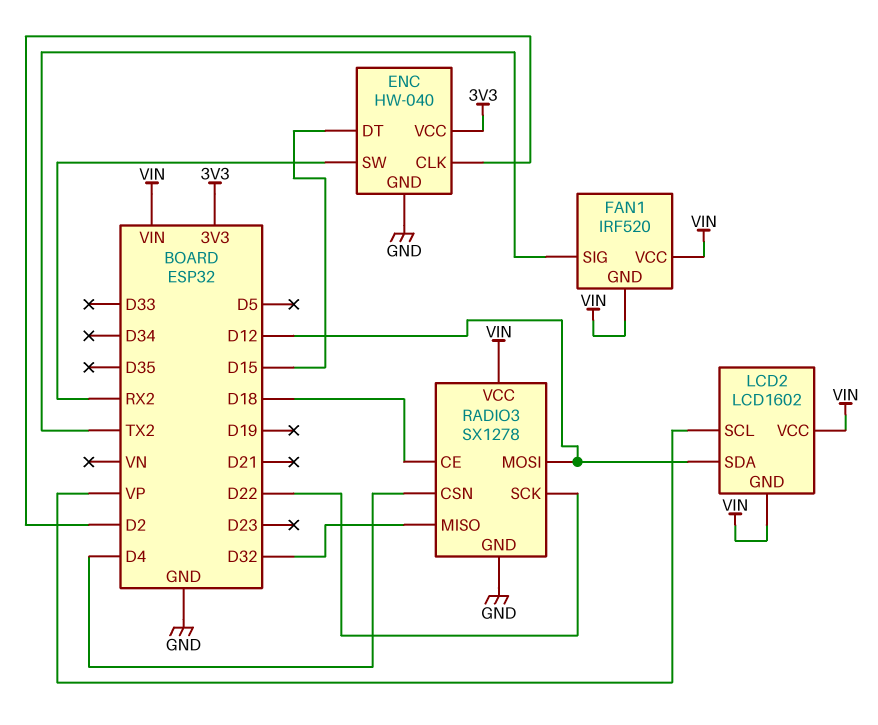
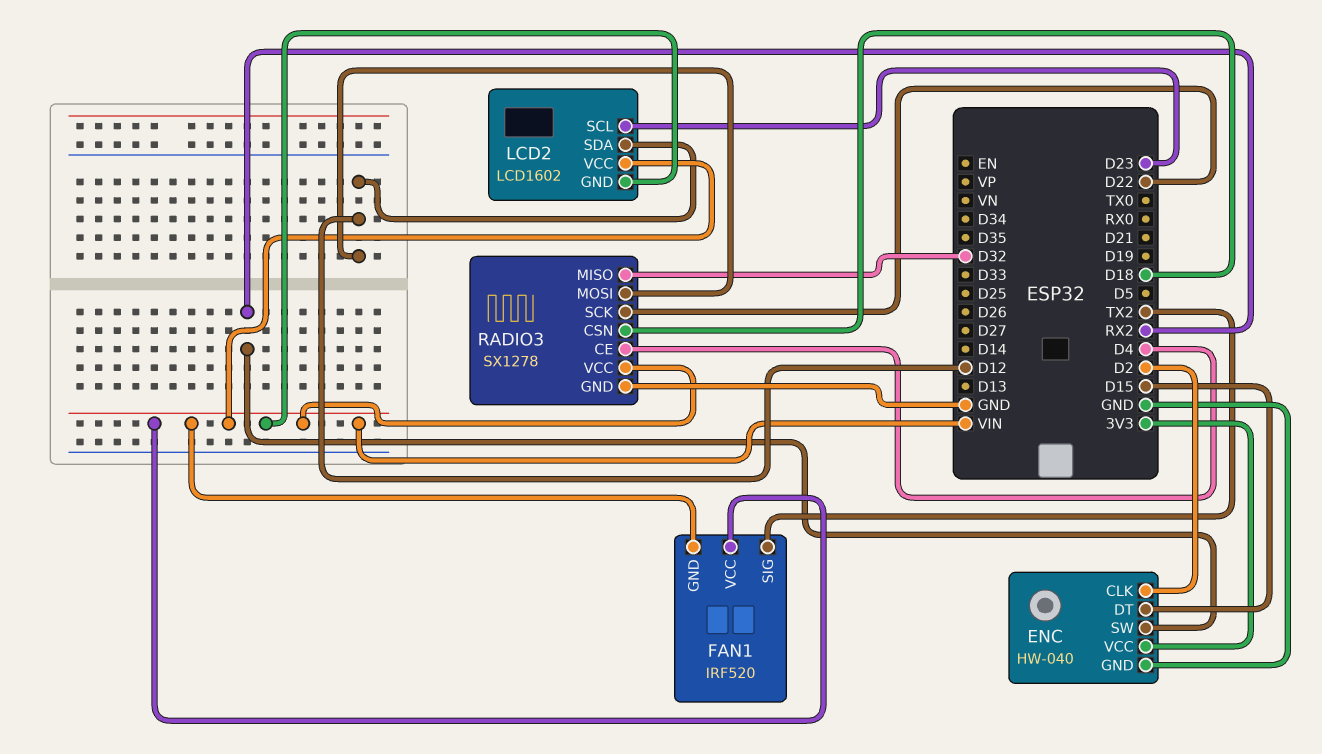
LCD2 pin SCL: VP -> D23
RADIO3 pin CE: D18 -> D4
RADIO3 pin CSN: D4 -> D18

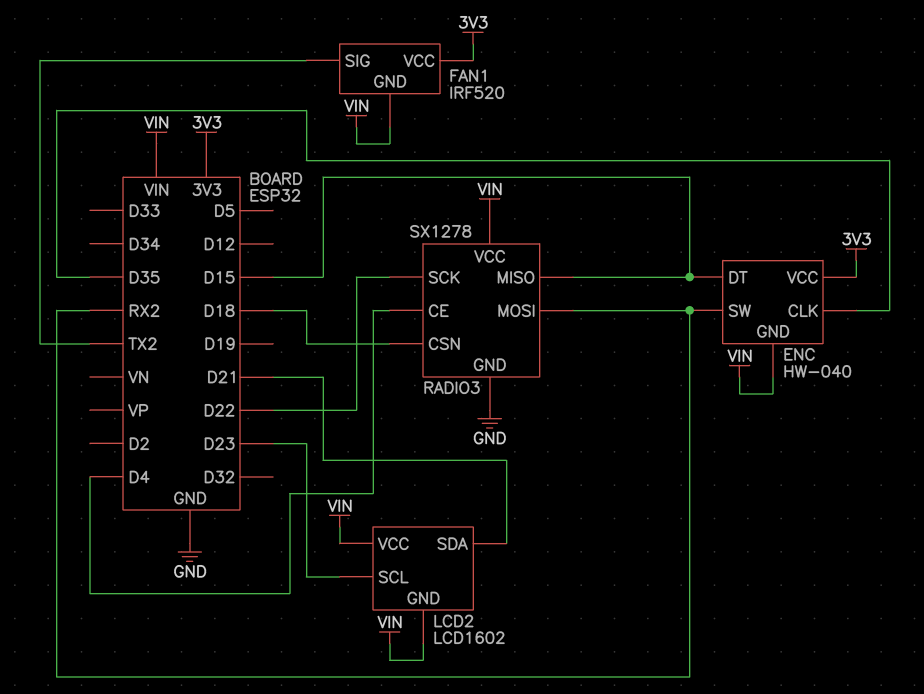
ENC pin CLK: D2 -> D35
ENC pin GND: GND -> VIN
FAN1 pin VCC: VIN -> 3V3
LCD2 pin SDA: D12 -> D21
RADIO3 pin MISO: D32 -> D15
RADIO3 pin MOSI: D12 -> RX2

